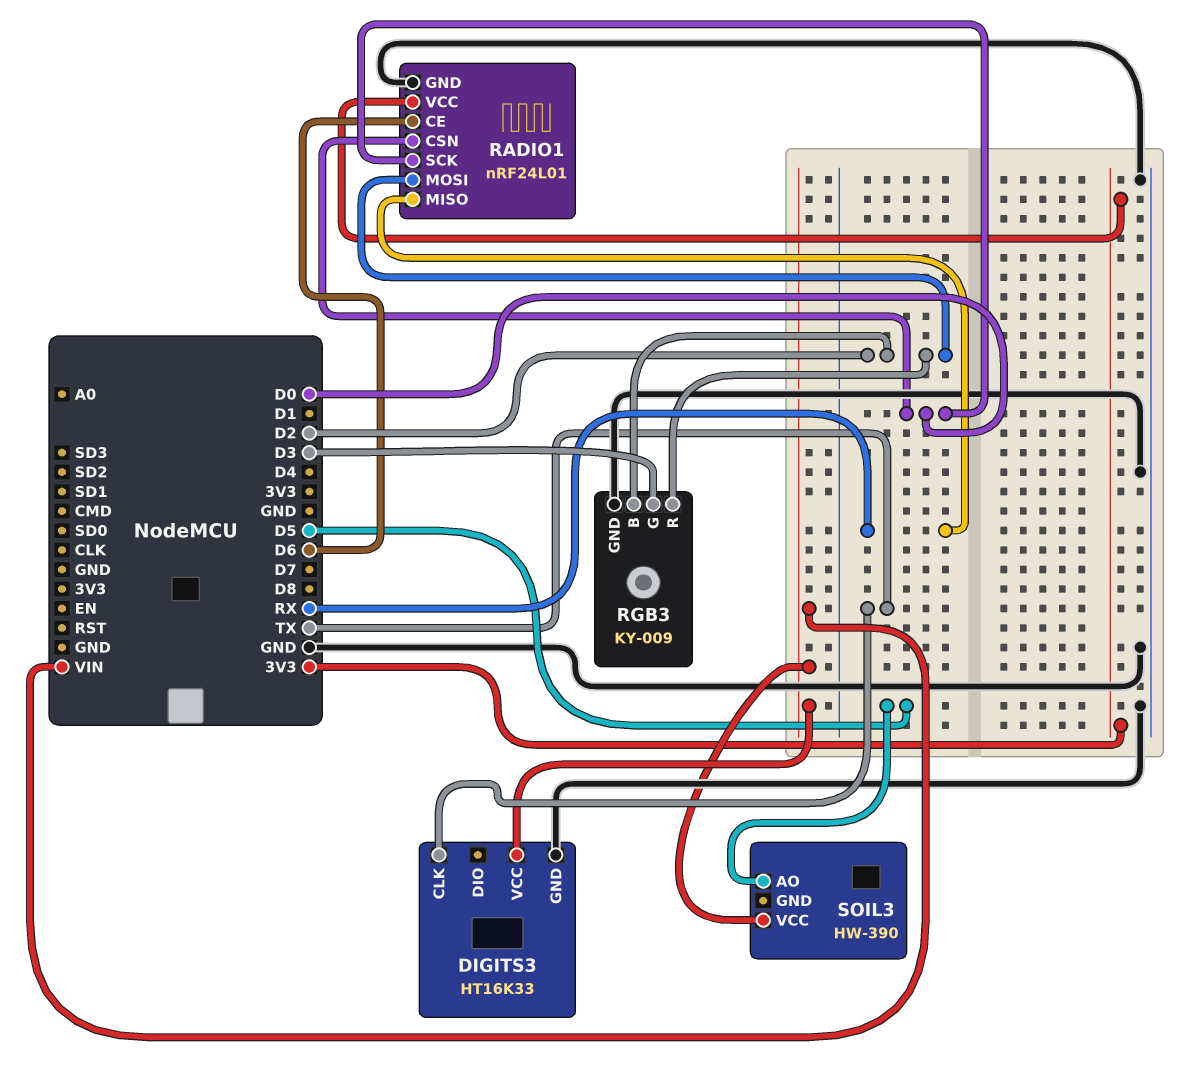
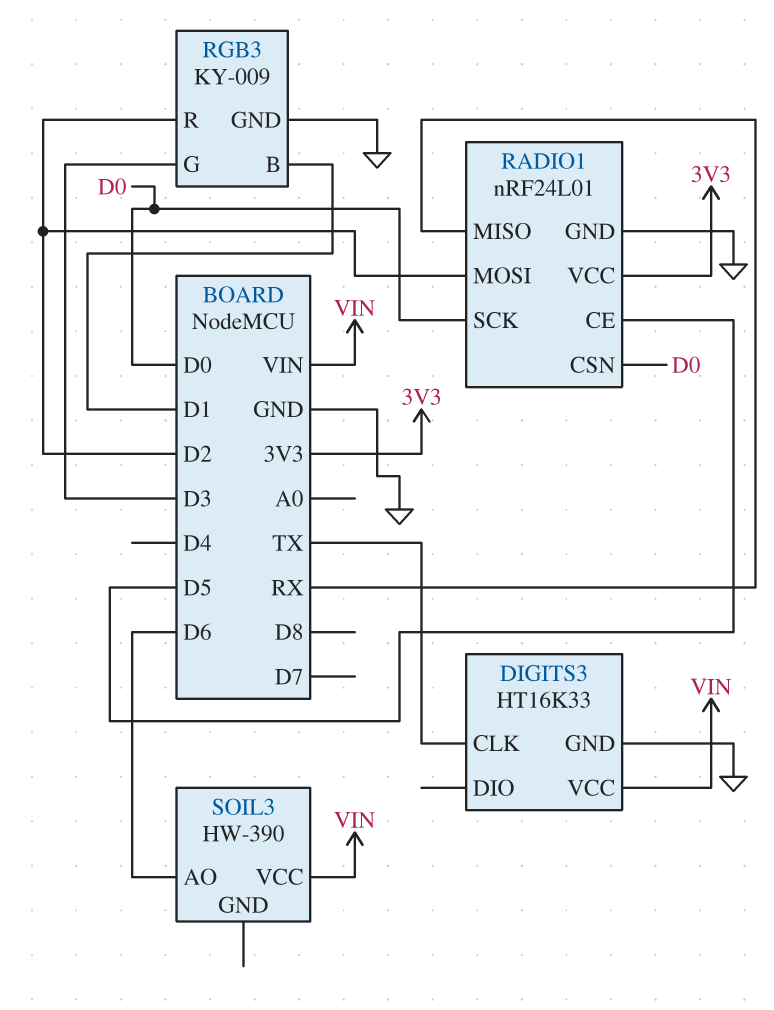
RADIO1 pin CE: D6 -> D5
RGB3 pin B: D2 -> D1
SOIL3 pin AO: D5 -> D6

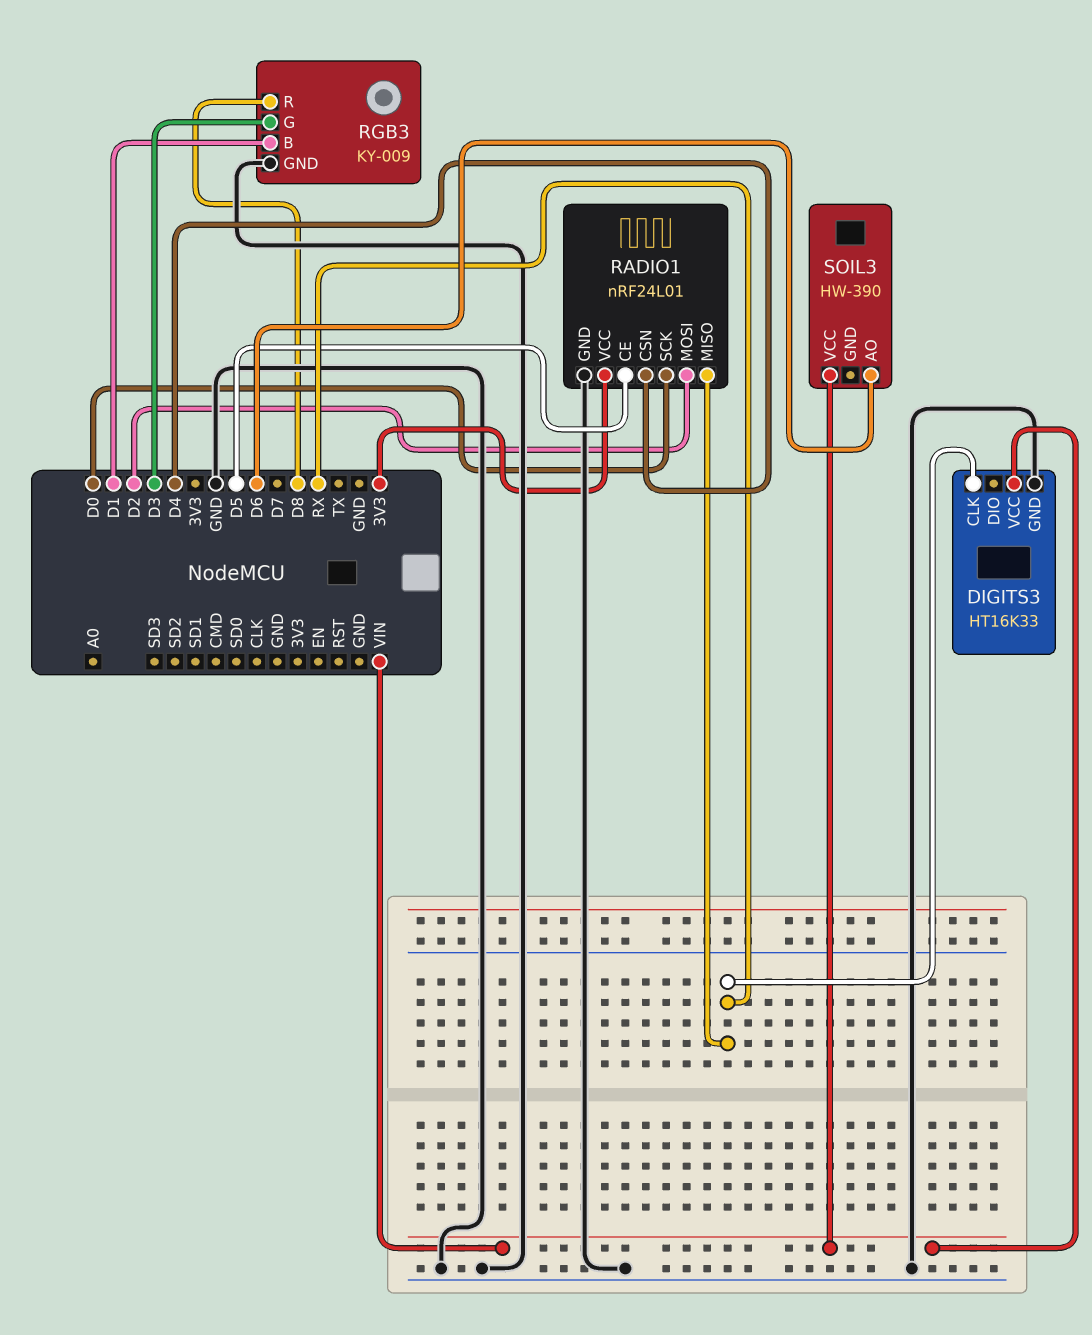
DIGITS3 pin CLK: TX -> RX
RADIO1 pin CSN: D0 -> D4
RGB3 pin R: D2 -> D8

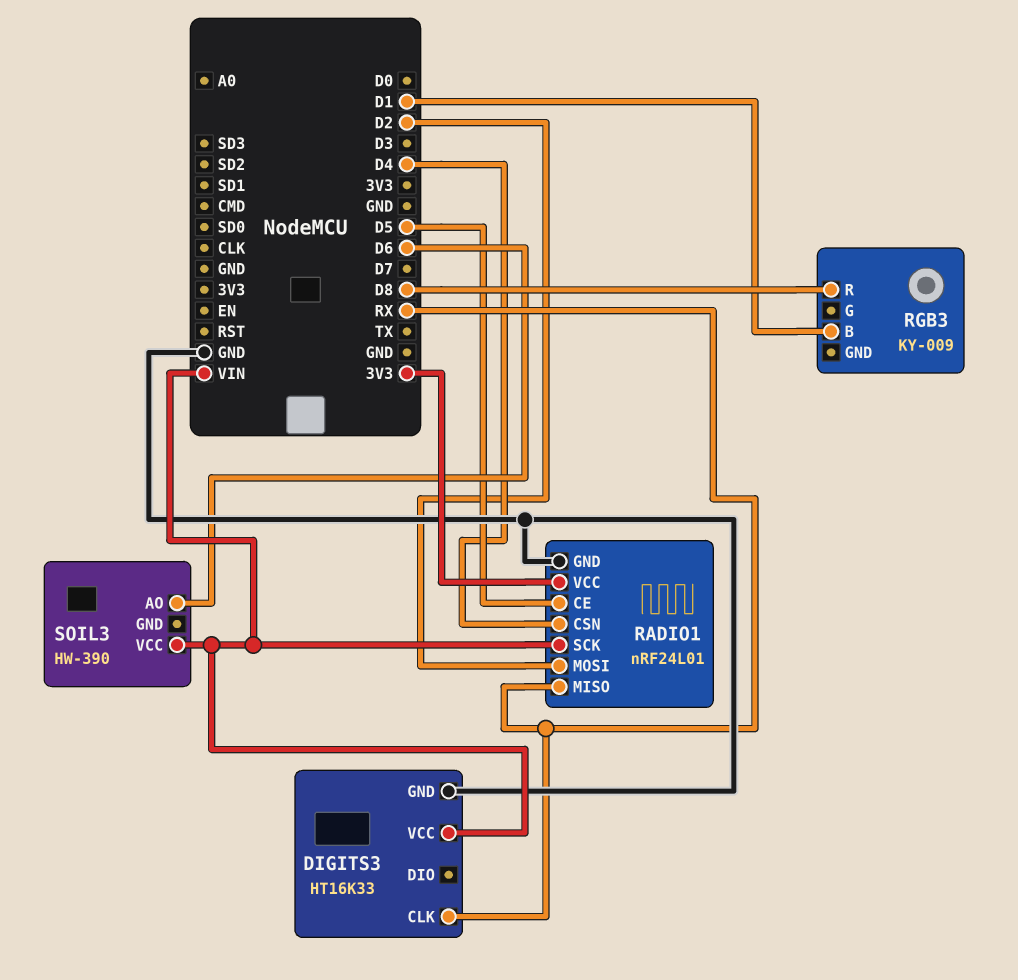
RADIO1 pin SCK: D0 -> VIN
RGB3 pin G: D3 -> none
RGB3 pin GND: GND -> none

